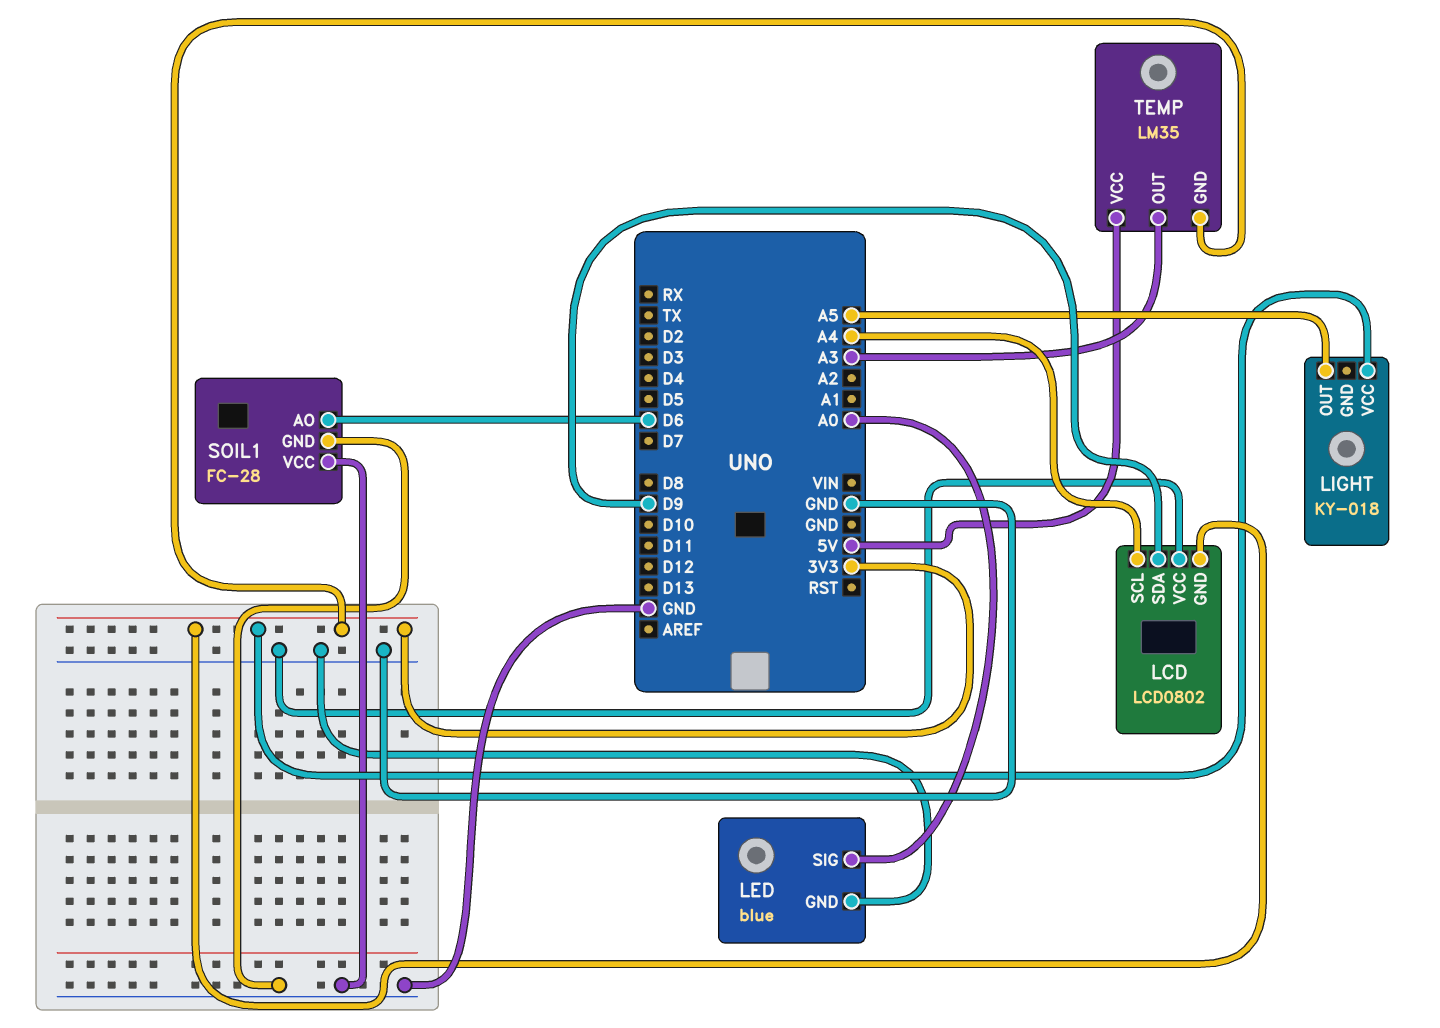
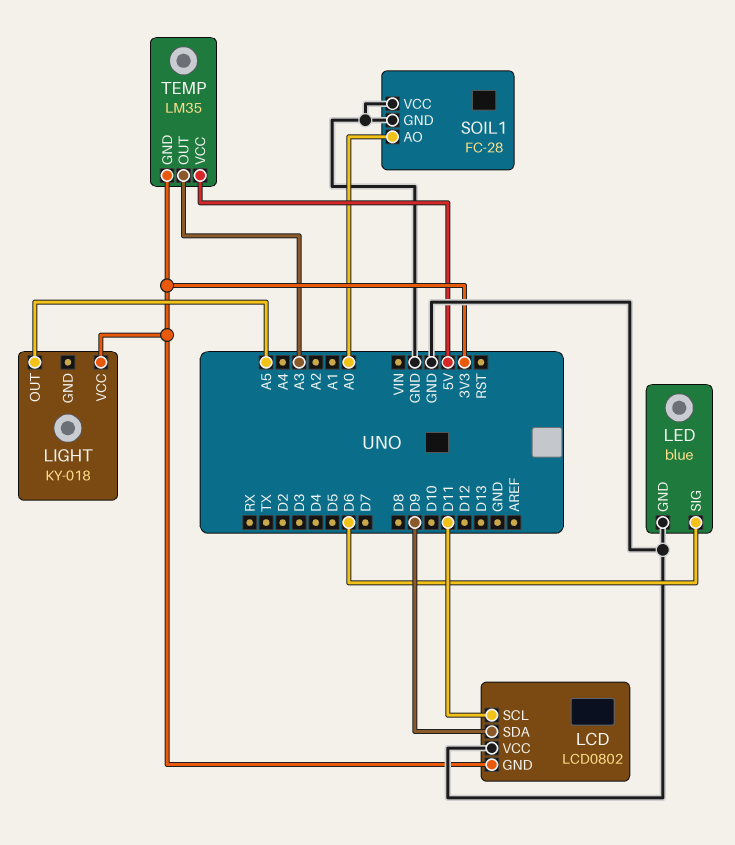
LCD pin SCL: A4 -> D11
LED pin SIG: A0 -> D6
SOIL1 pin AO: D6 -> A0

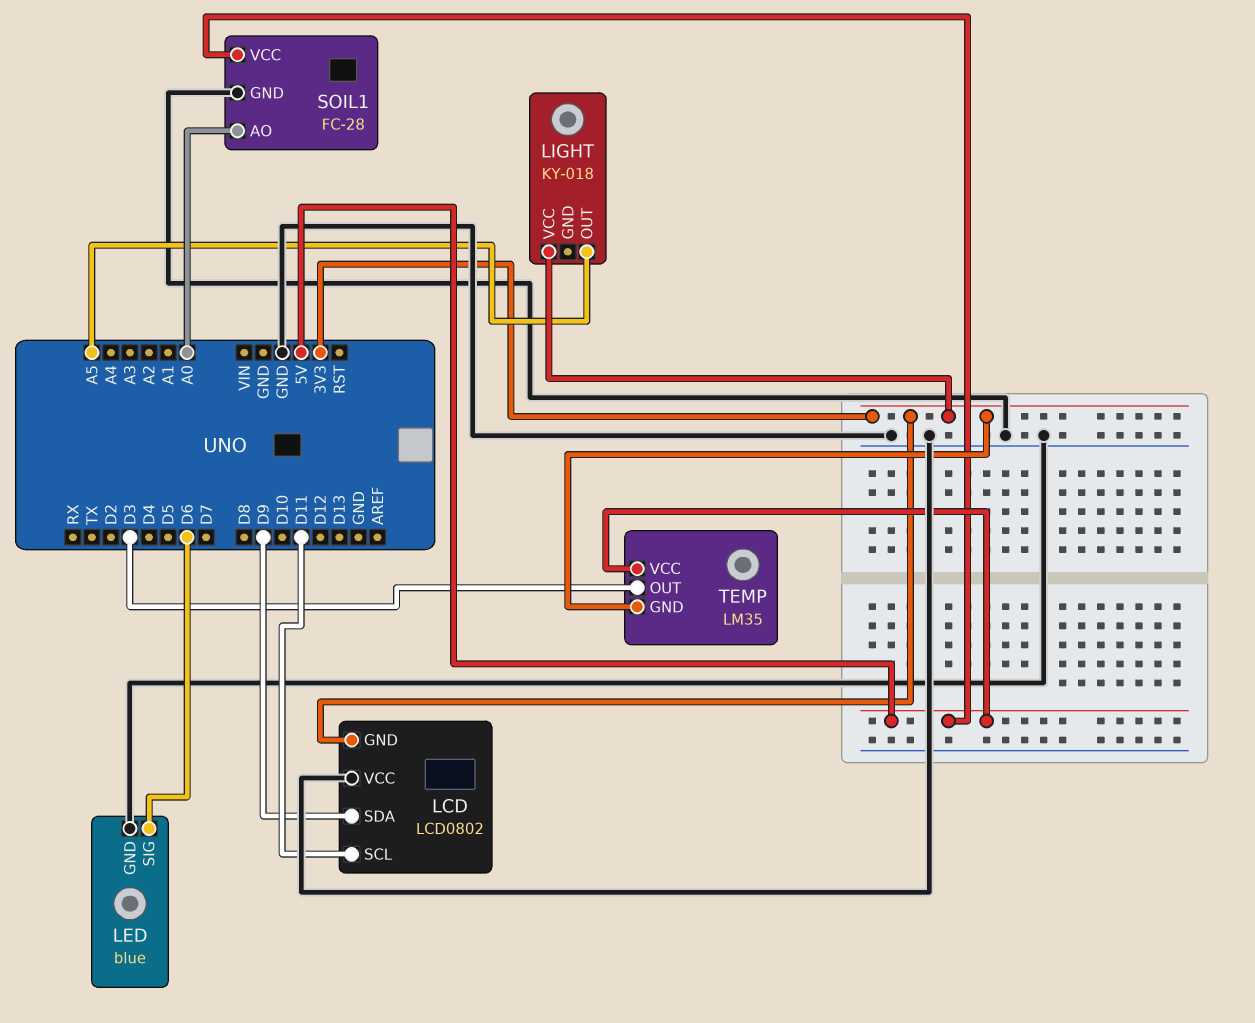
SOIL1 pin VCC: GND -> 5V
TEMP pin OUT: A3 -> D3

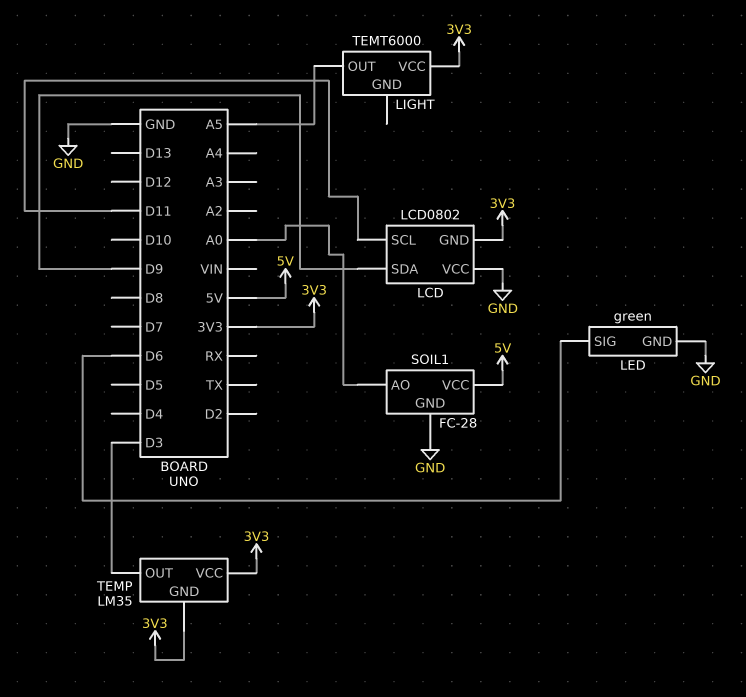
LED: blue -> green
LIGHT: KY-018 -> TEMT6000
TEMP pin VCC: 5V -> 3V3

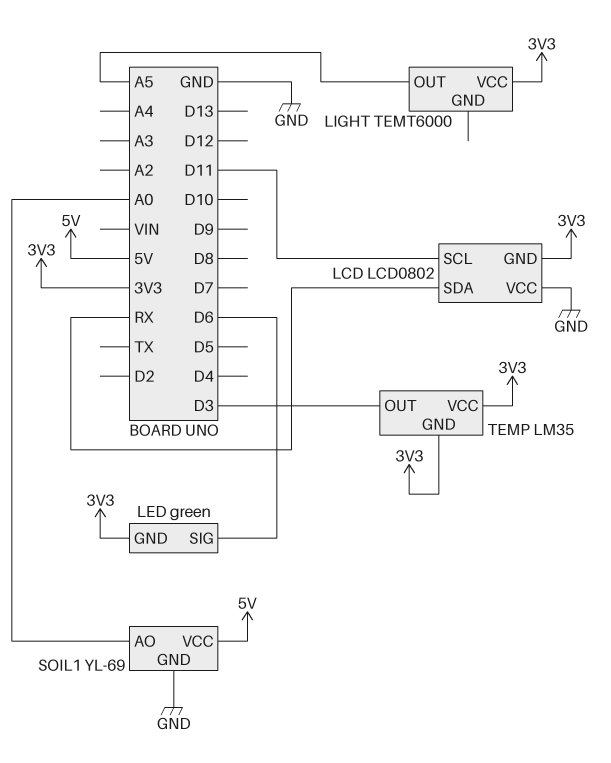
LCD pin SDA: D9 -> RX
LED pin GND: GND -> 3V3
SOIL1: FC-28 -> YL-69

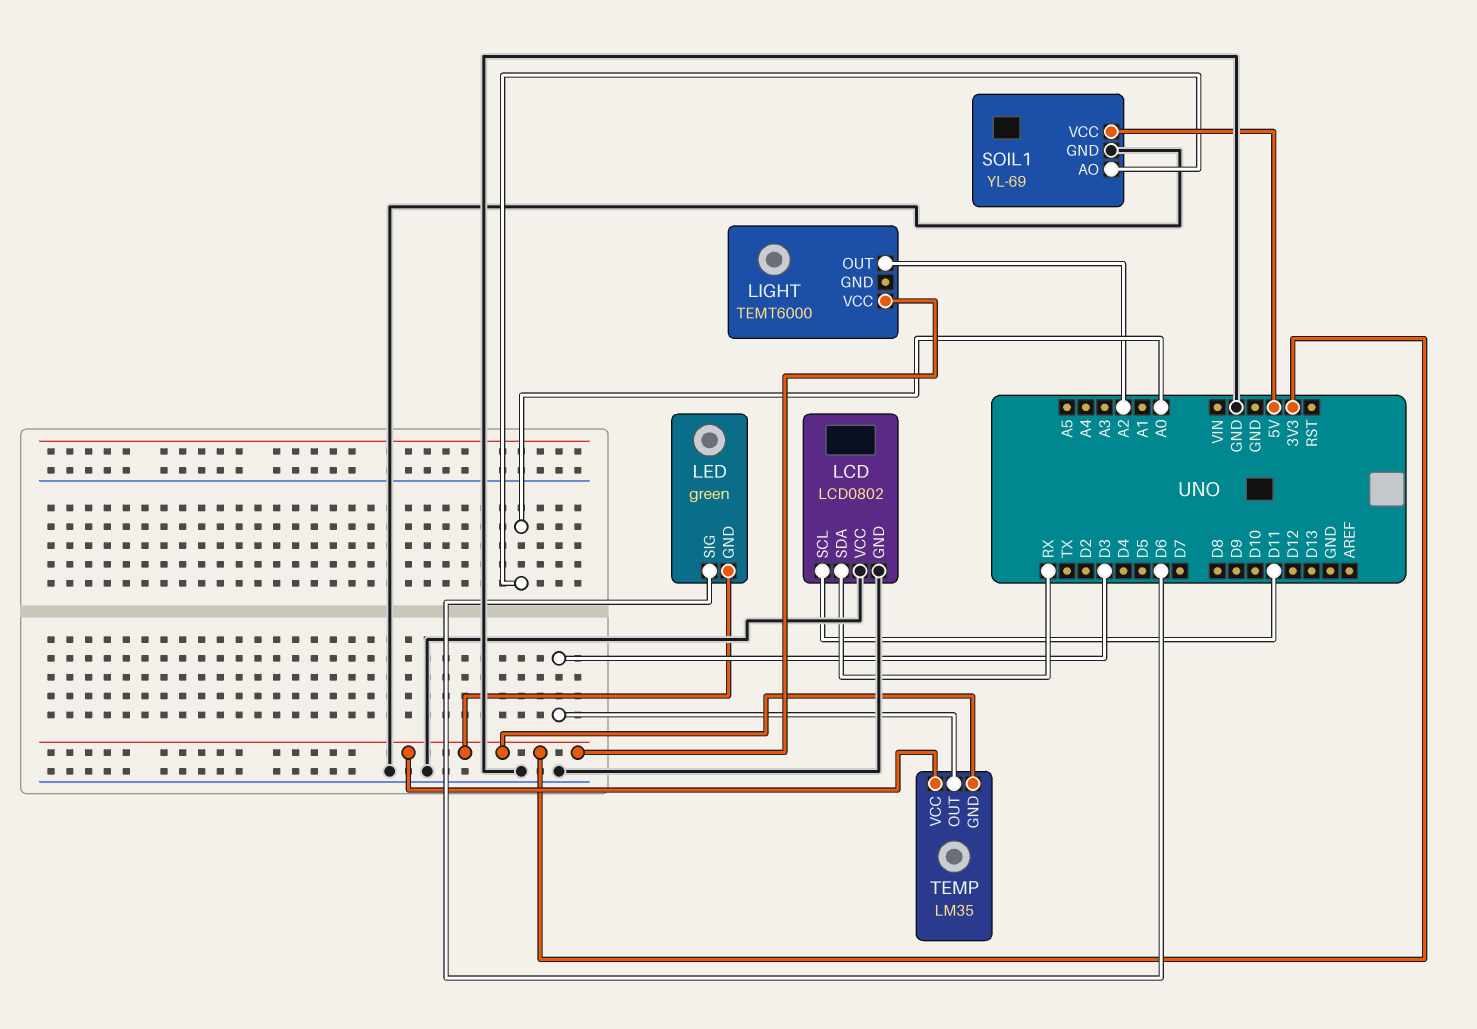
LCD pin GND: 3V3 -> GND
LIGHT pin OUT: A5 -> A2

